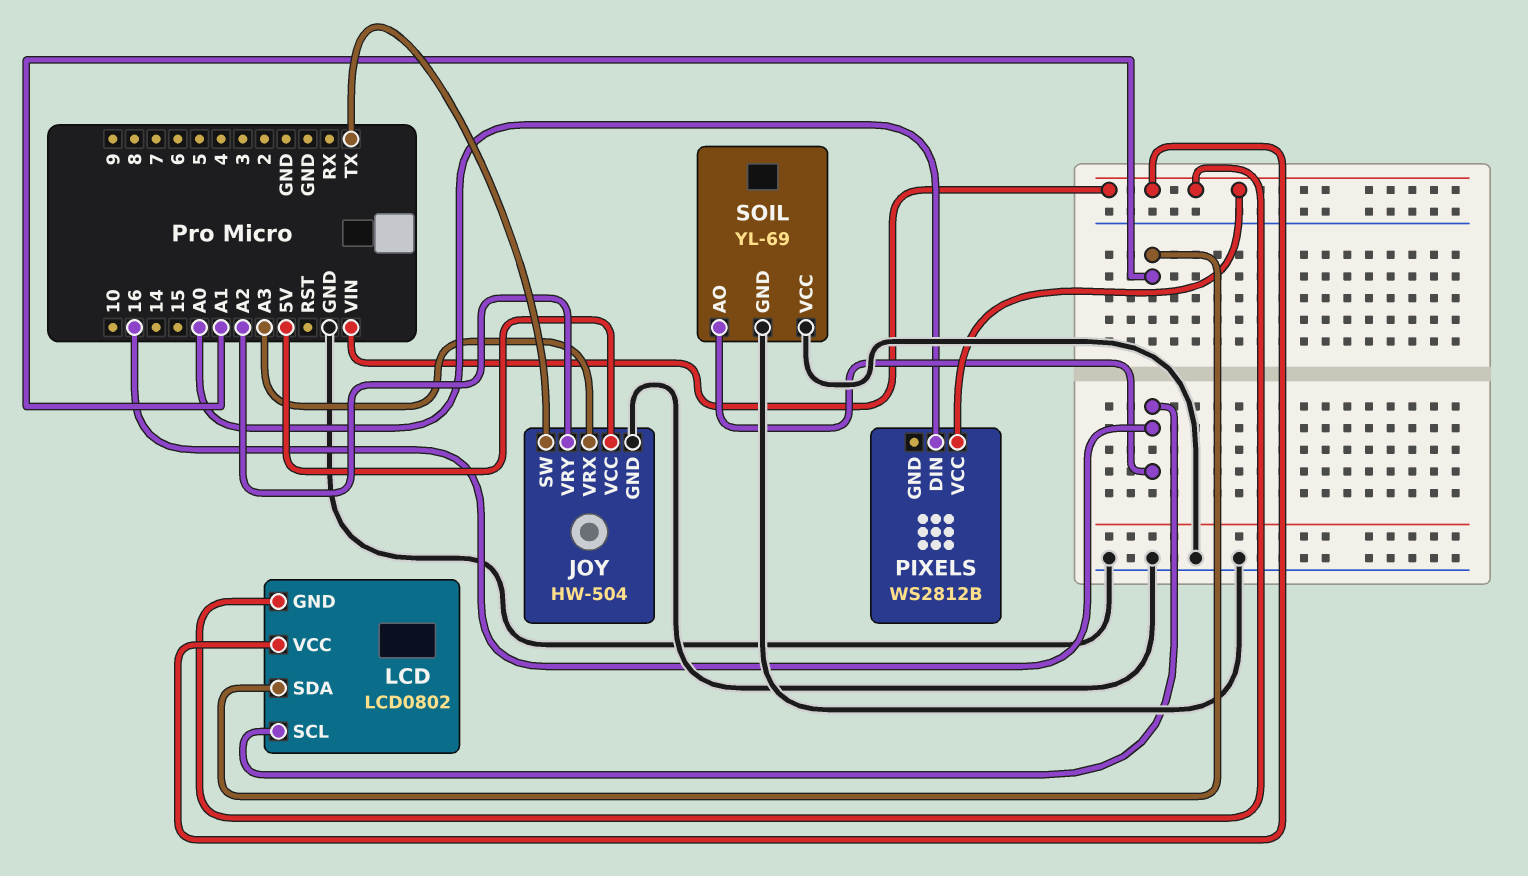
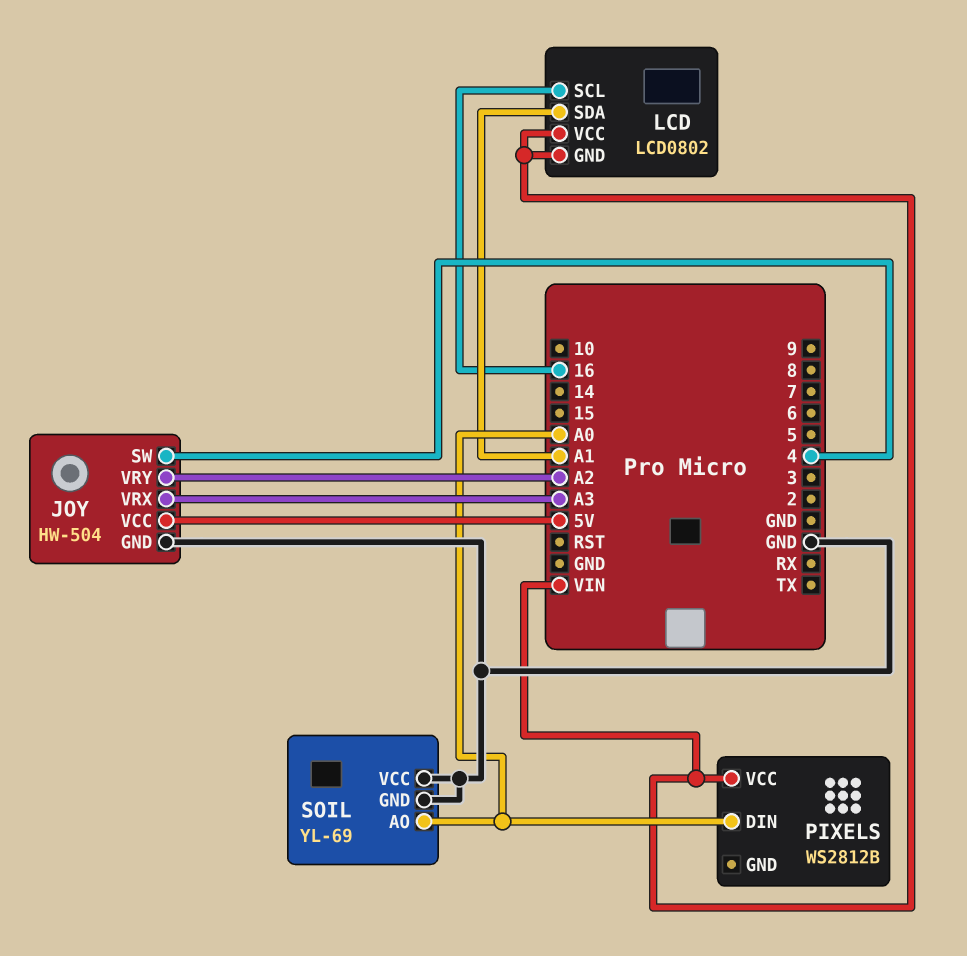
JOY pin SW: TX -> 4
SOIL pin AO: 16 -> A0

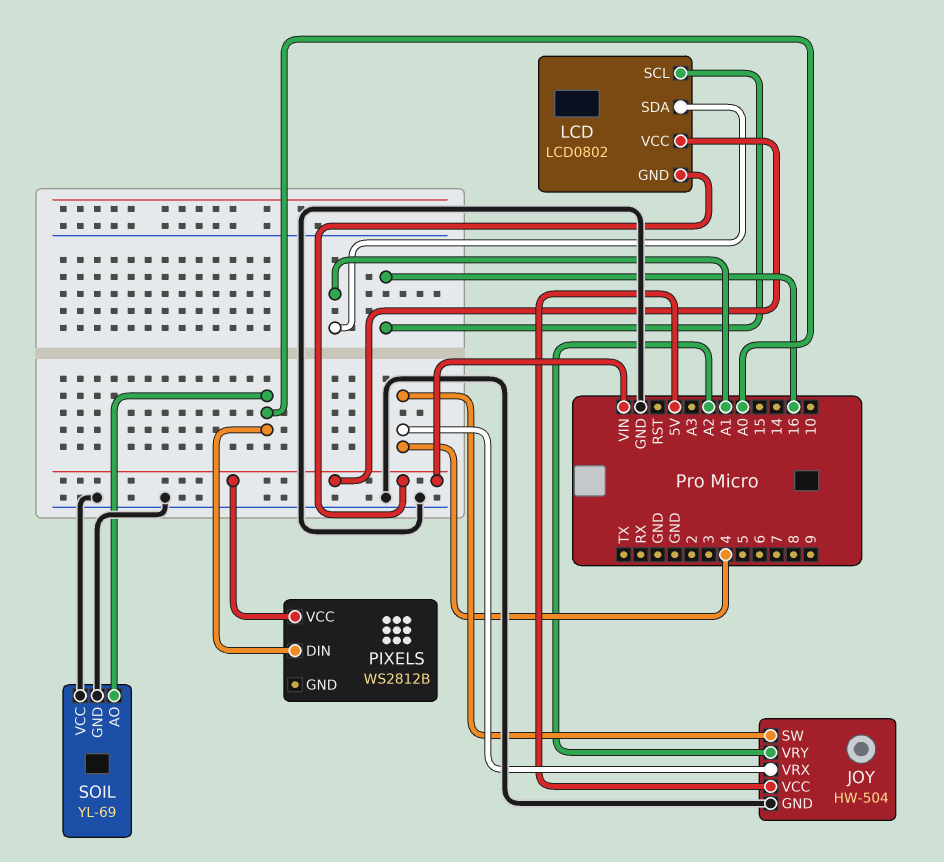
JOY pin VRX: A3 -> 4

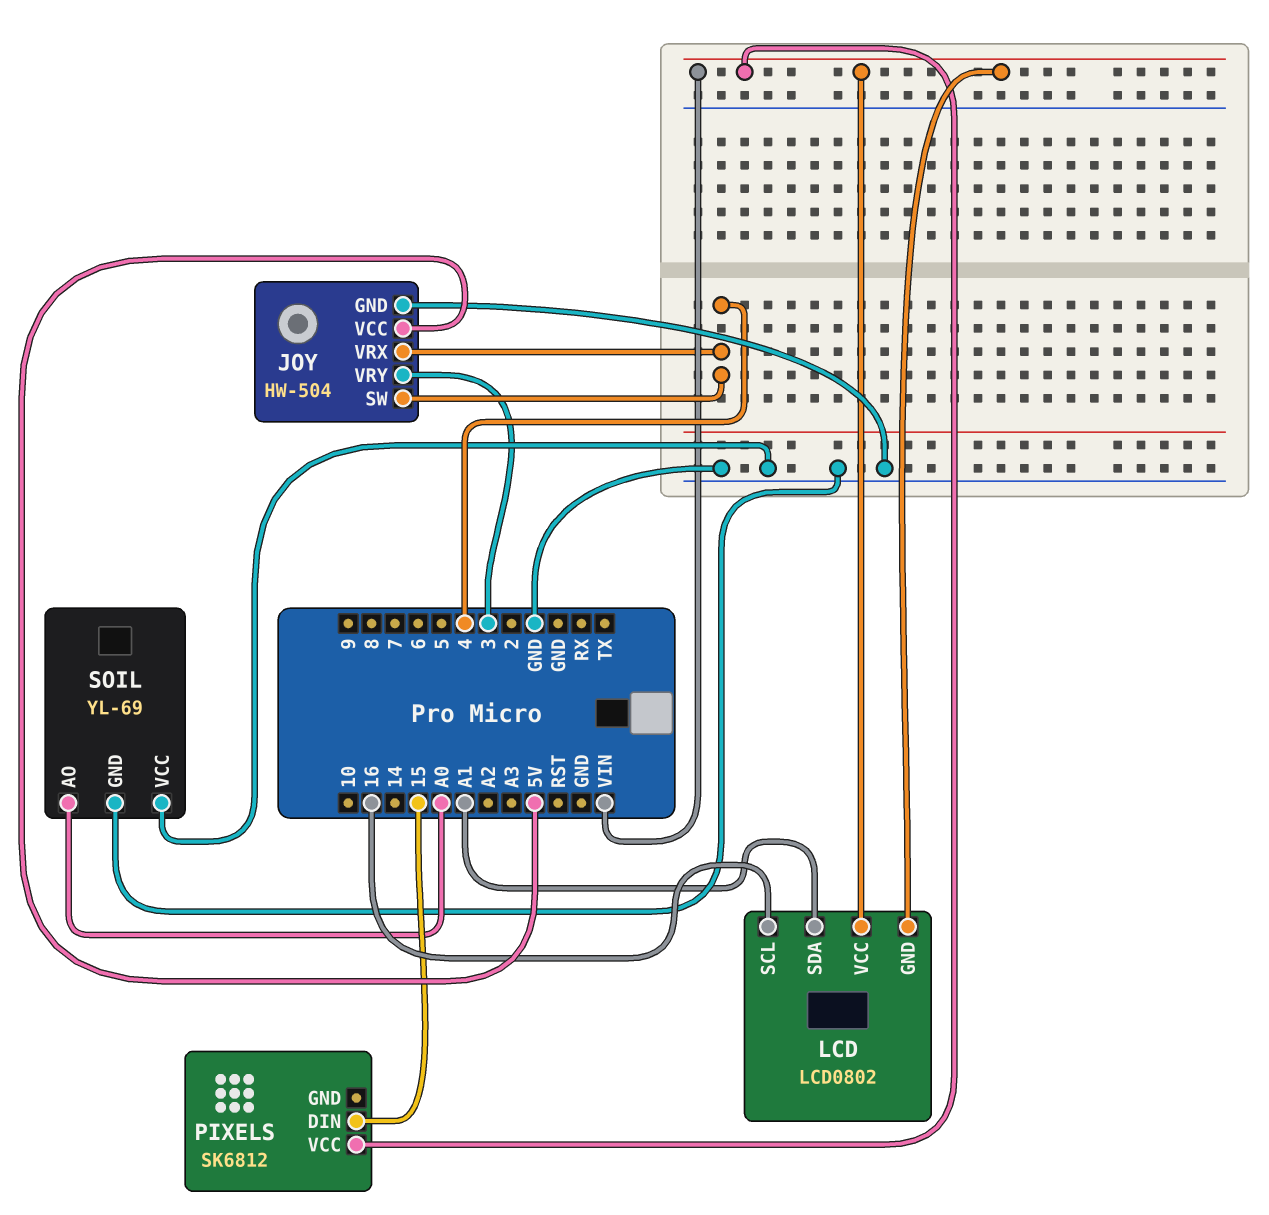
JOY pin VRY: A2 -> 3
PIXELS: WS2812B -> SK6812
PIXELS pin DIN: A0 -> 15

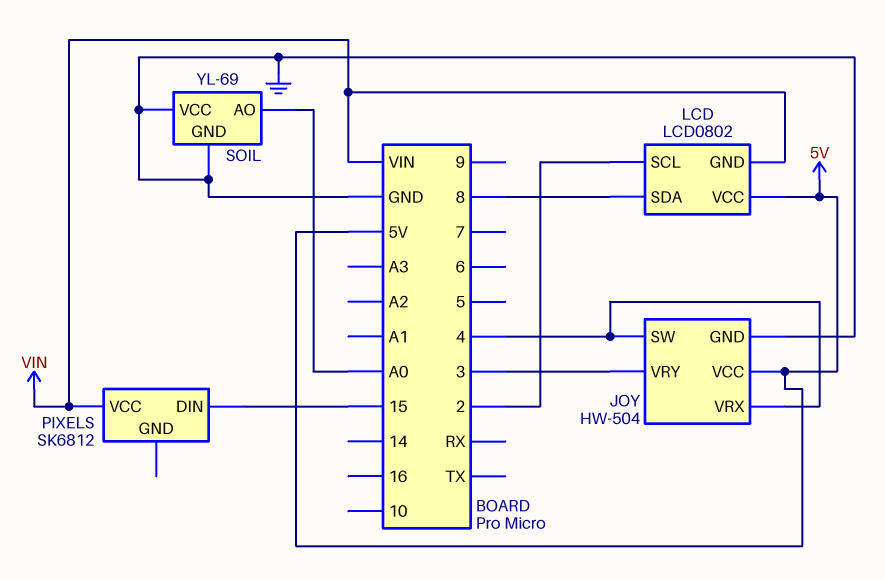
LCD pin SCL: 16 -> 2
LCD pin SDA: A1 -> 8
LCD pin VCC: VIN -> 5V

